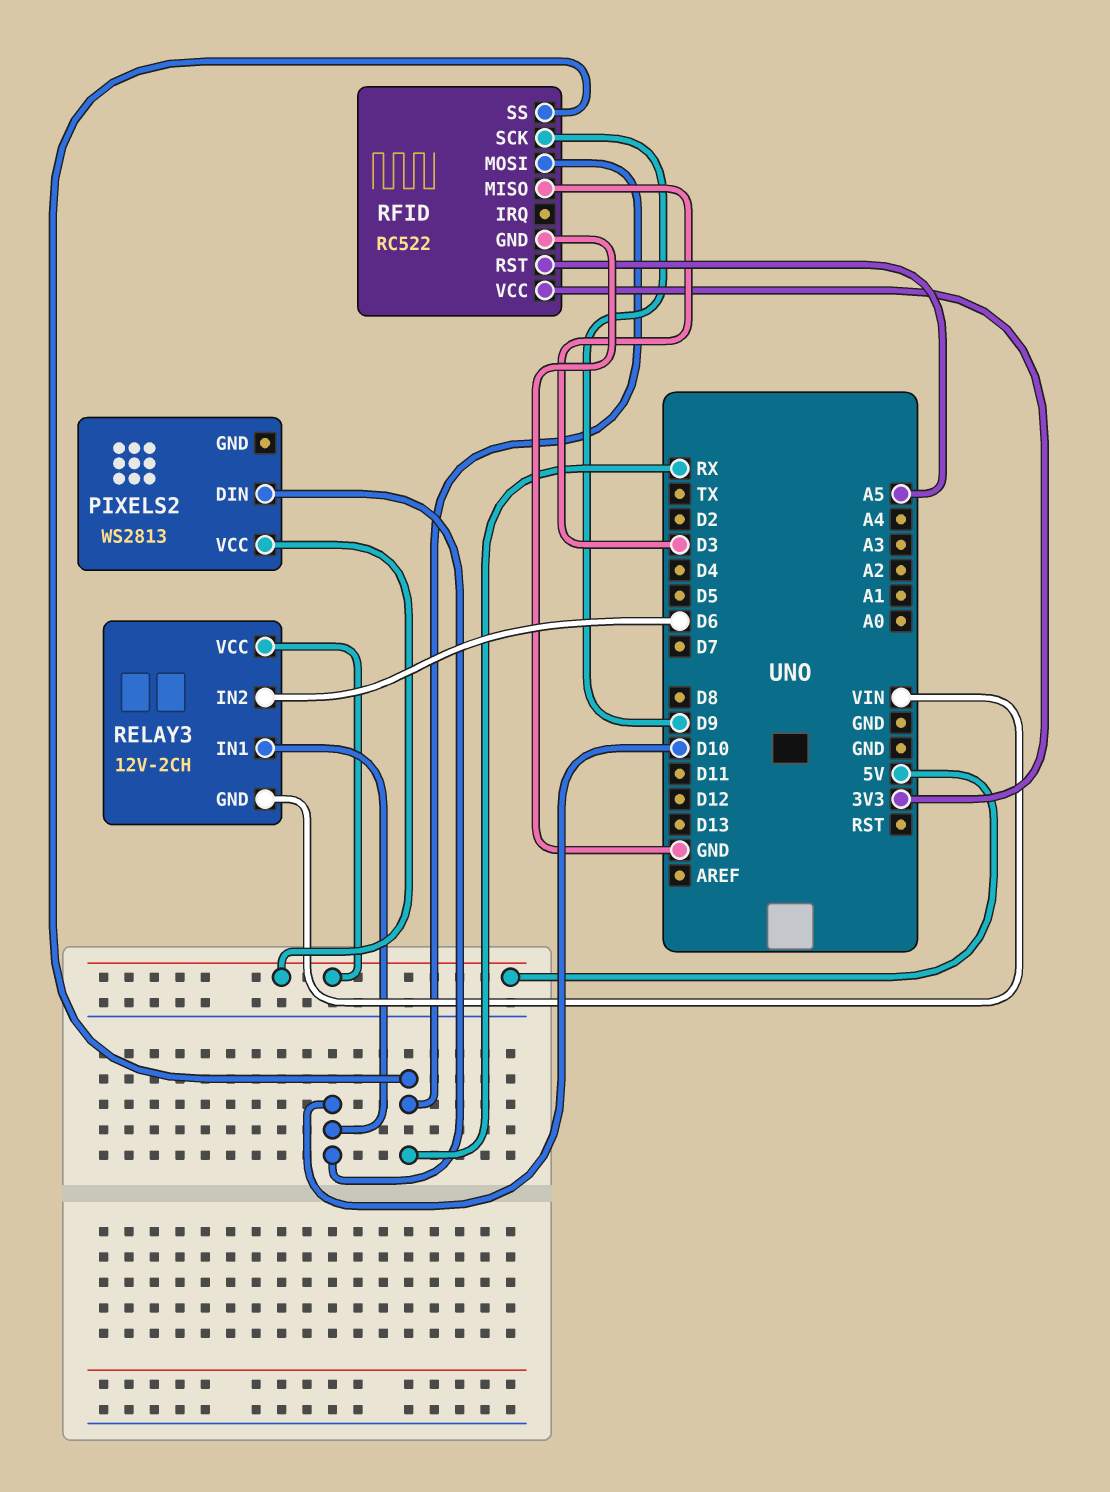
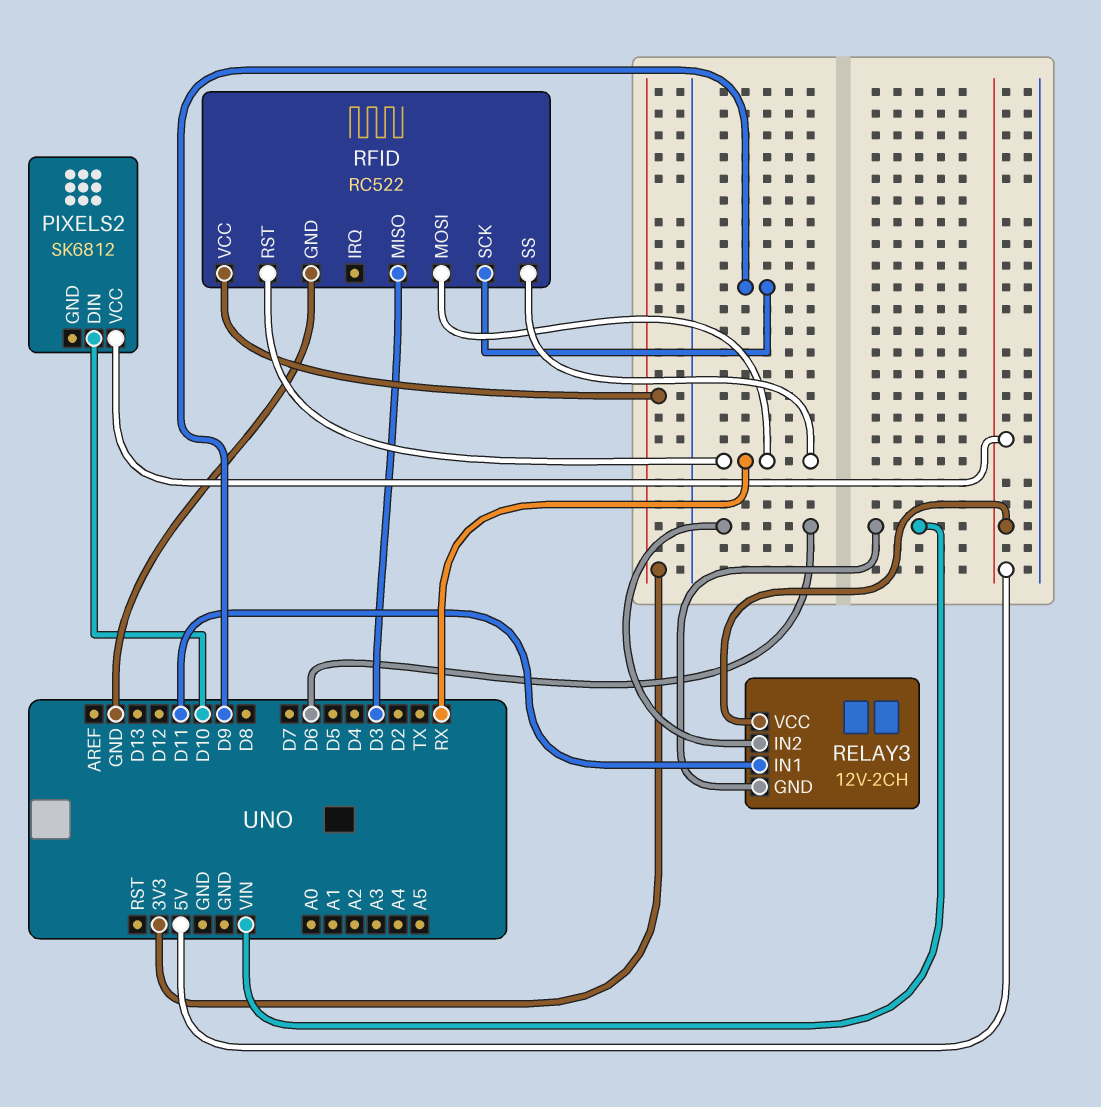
PIXELS2: WS2813 -> SK6812
RELAY3 pin IN1: D10 -> D11
RFID pin RST: A5 -> RX

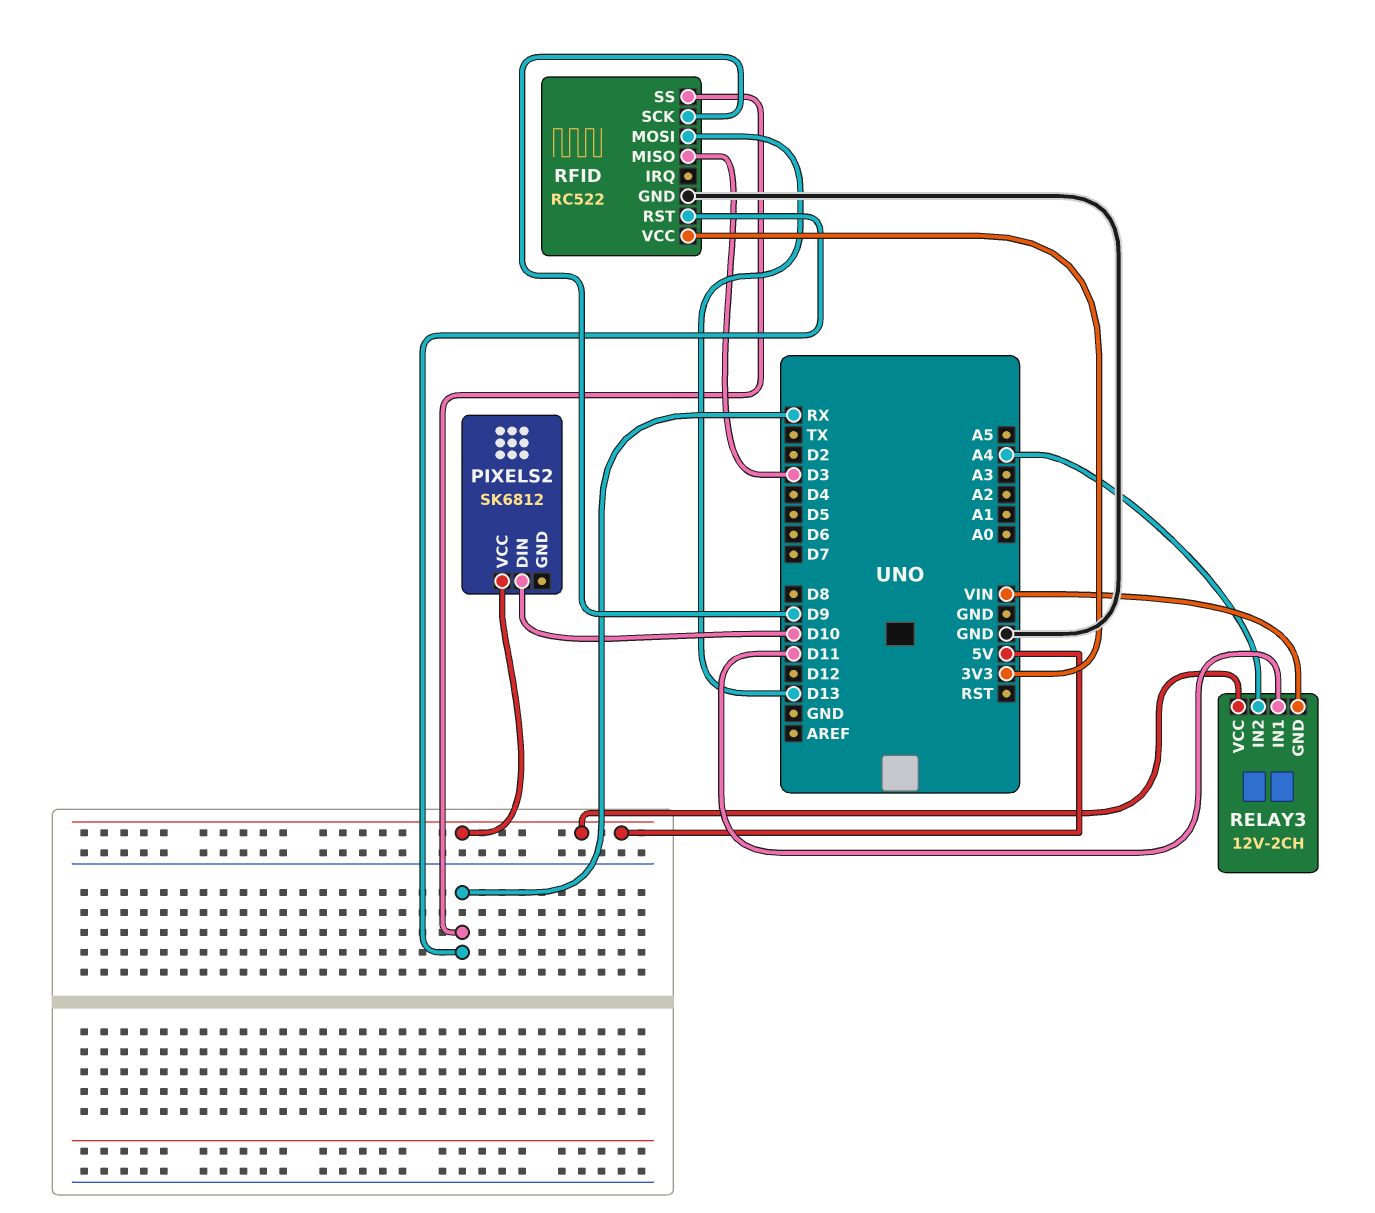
RELAY3 pin IN2: D6 -> A4
RFID pin MOSI: RX -> D13

